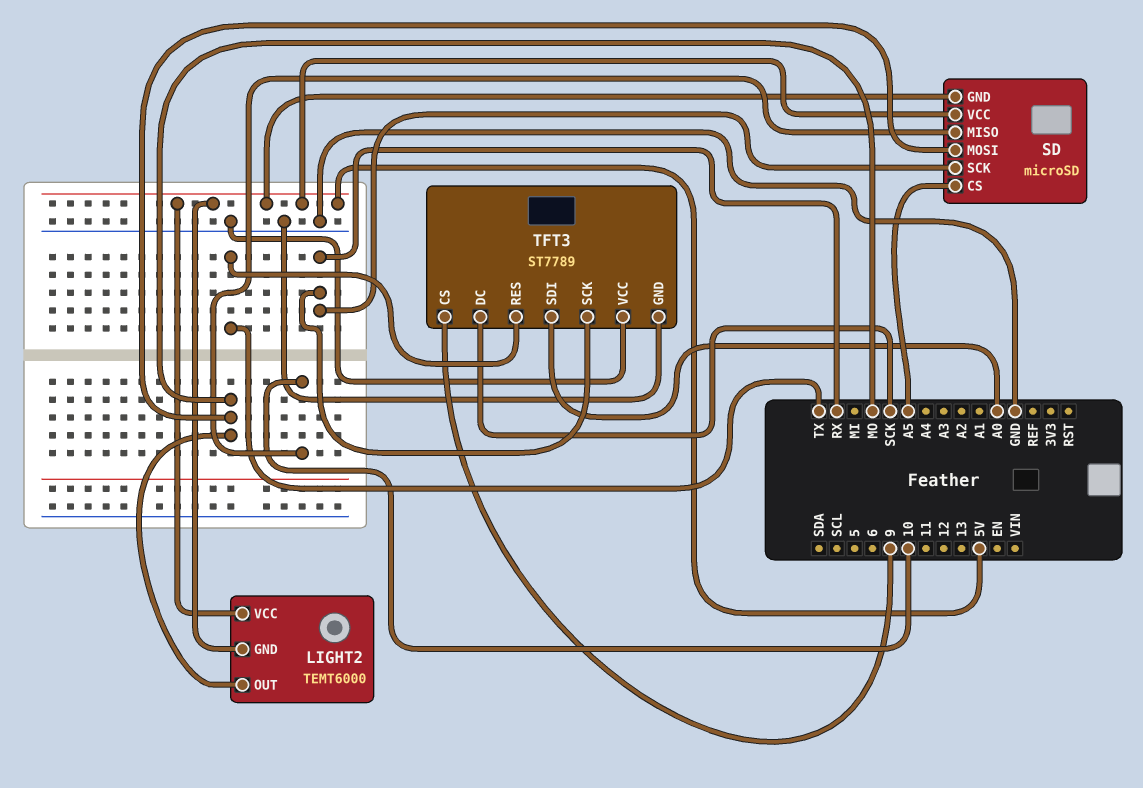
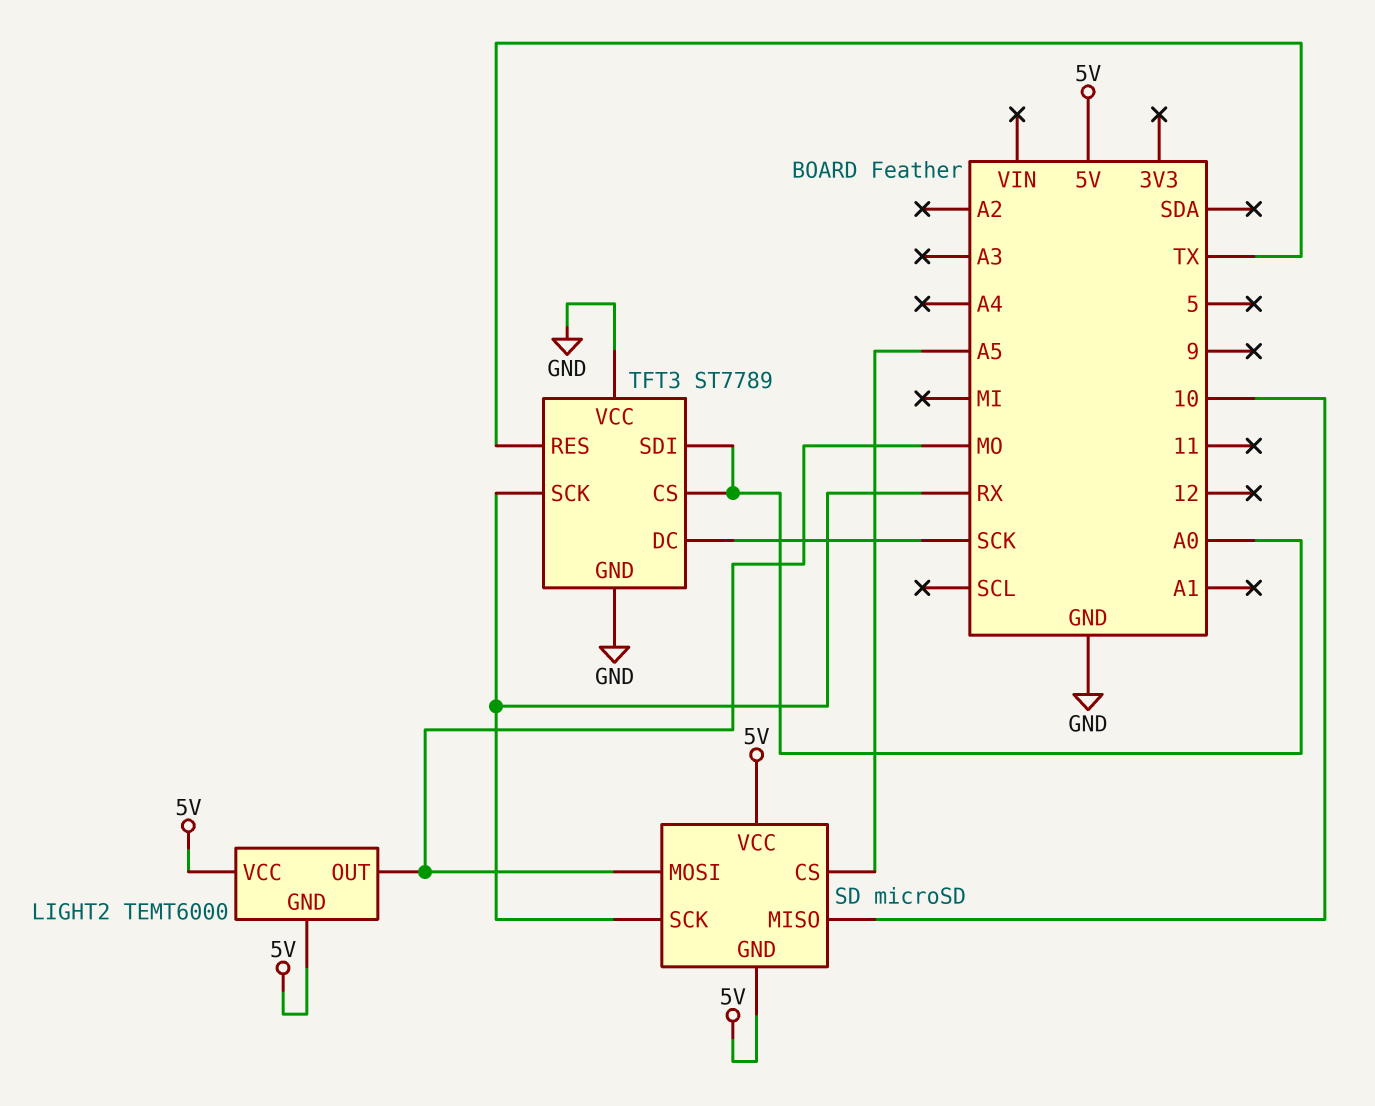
TFT3 pin CS: 9 -> A0

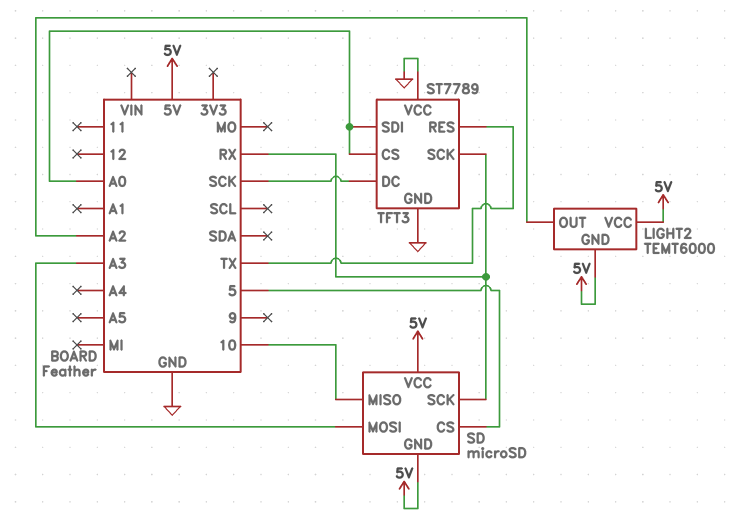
LIGHT2 pin OUT: MO -> A2
SD pin CS: A5 -> 5
SD pin MOSI: MO -> A3

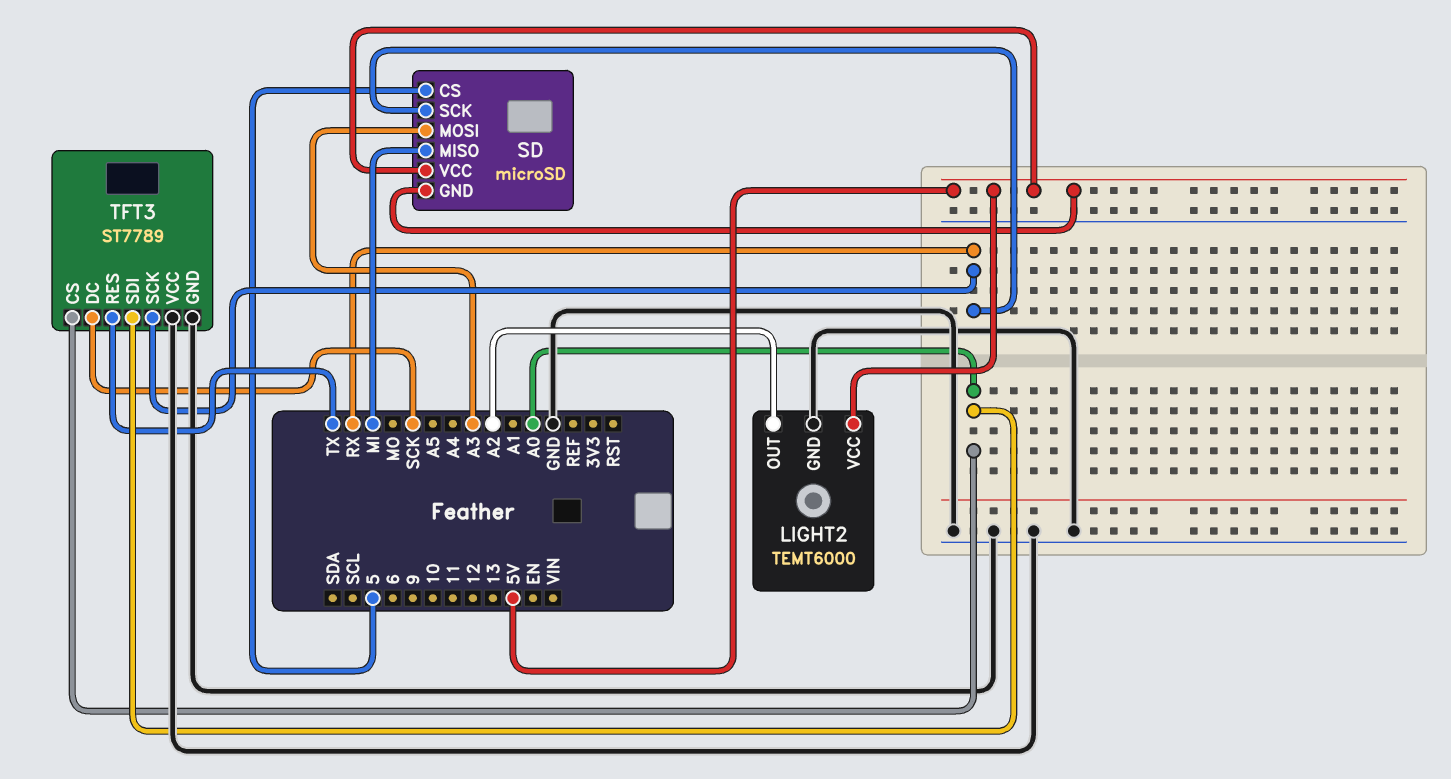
LIGHT2 pin GND: 5V -> GND
SD pin MISO: 10 -> MI

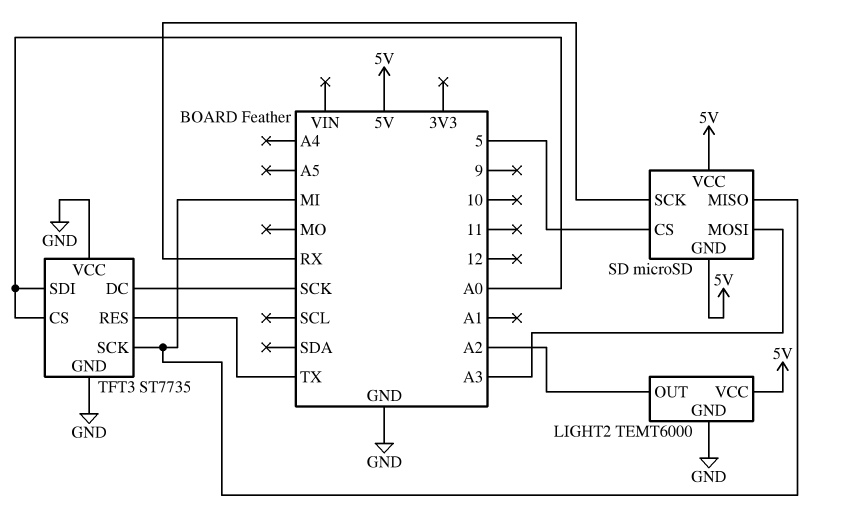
TFT3: ST7789 -> ST7735
TFT3 pin SCK: RX -> MI

